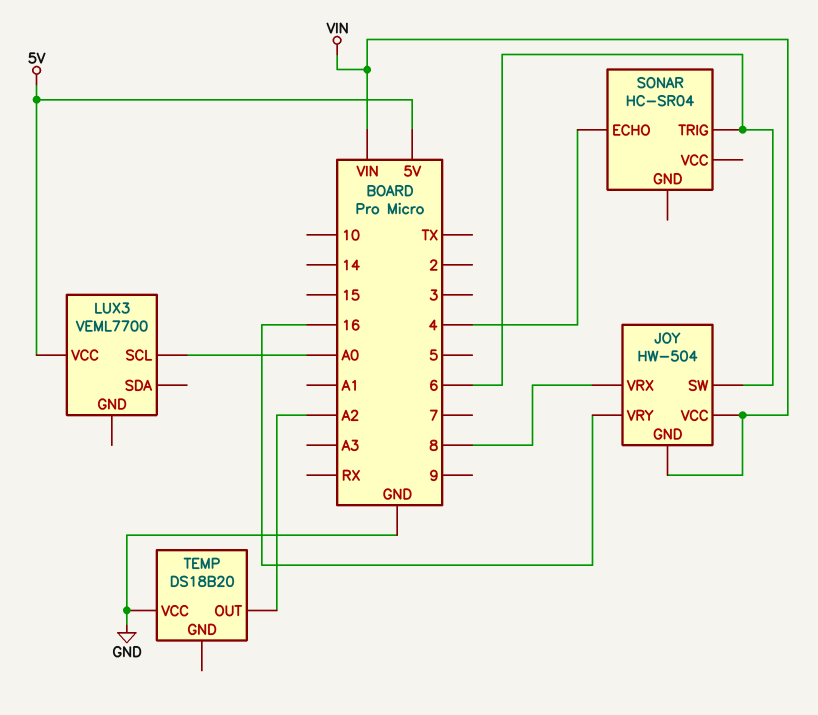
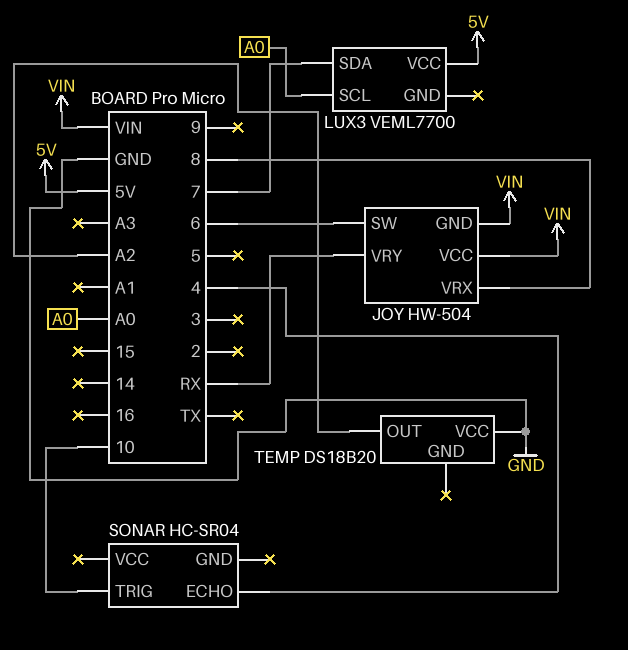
JOY pin VRY: 16 -> RX
LUX3 pin SDA: none -> 7
SONAR pin TRIG: 6 -> 10

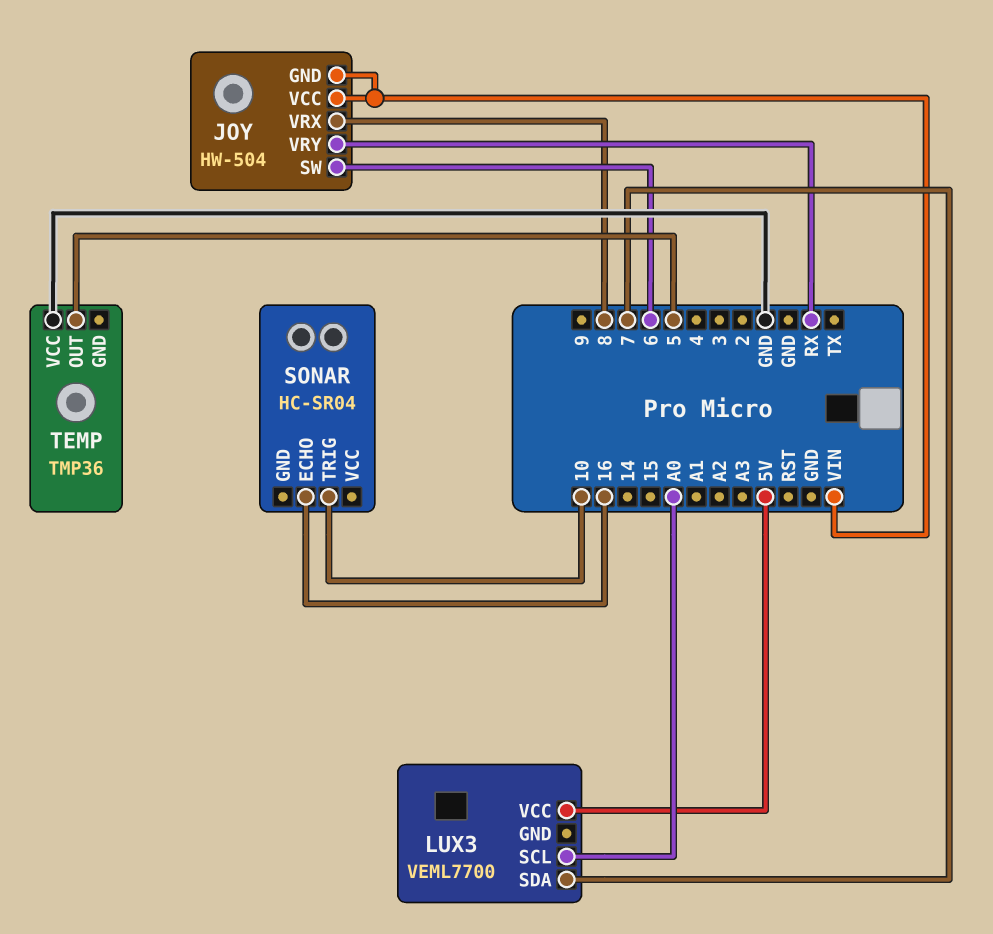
SONAR pin ECHO: 4 -> 16
TEMP: DS18B20 -> TMP36
TEMP pin OUT: A2 -> 5

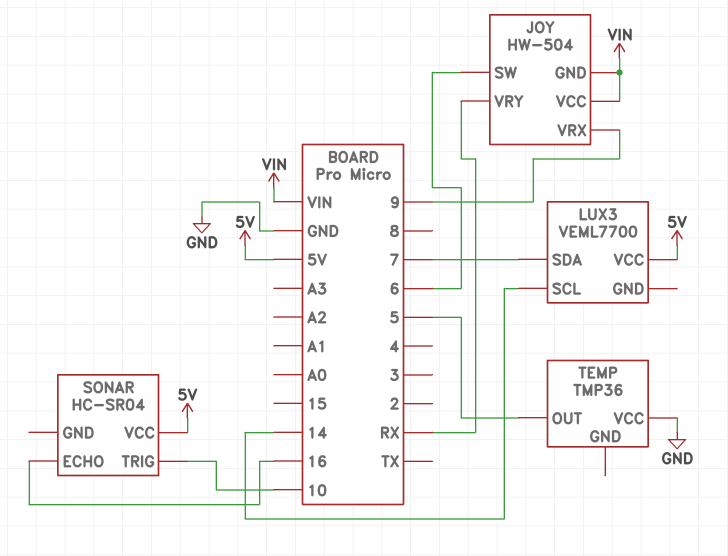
JOY pin VRX: 8 -> 9
LUX3 pin SCL: A0 -> 14
SONAR pin VCC: none -> 5V

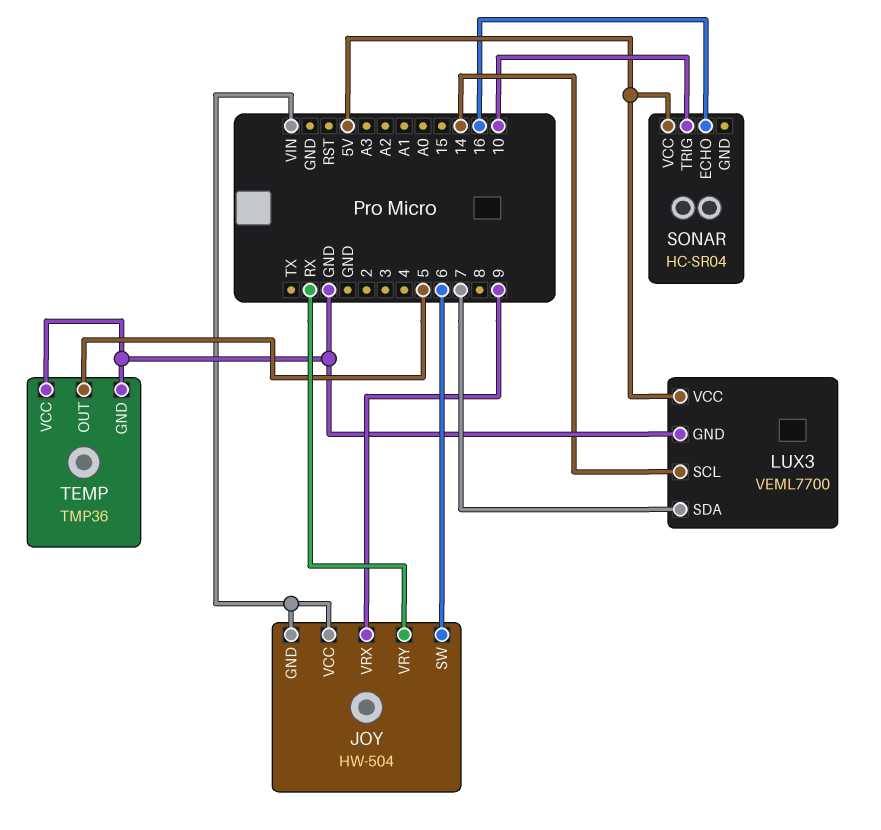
LUX3 pin GND: none -> GND
TEMP pin GND: none -> GND

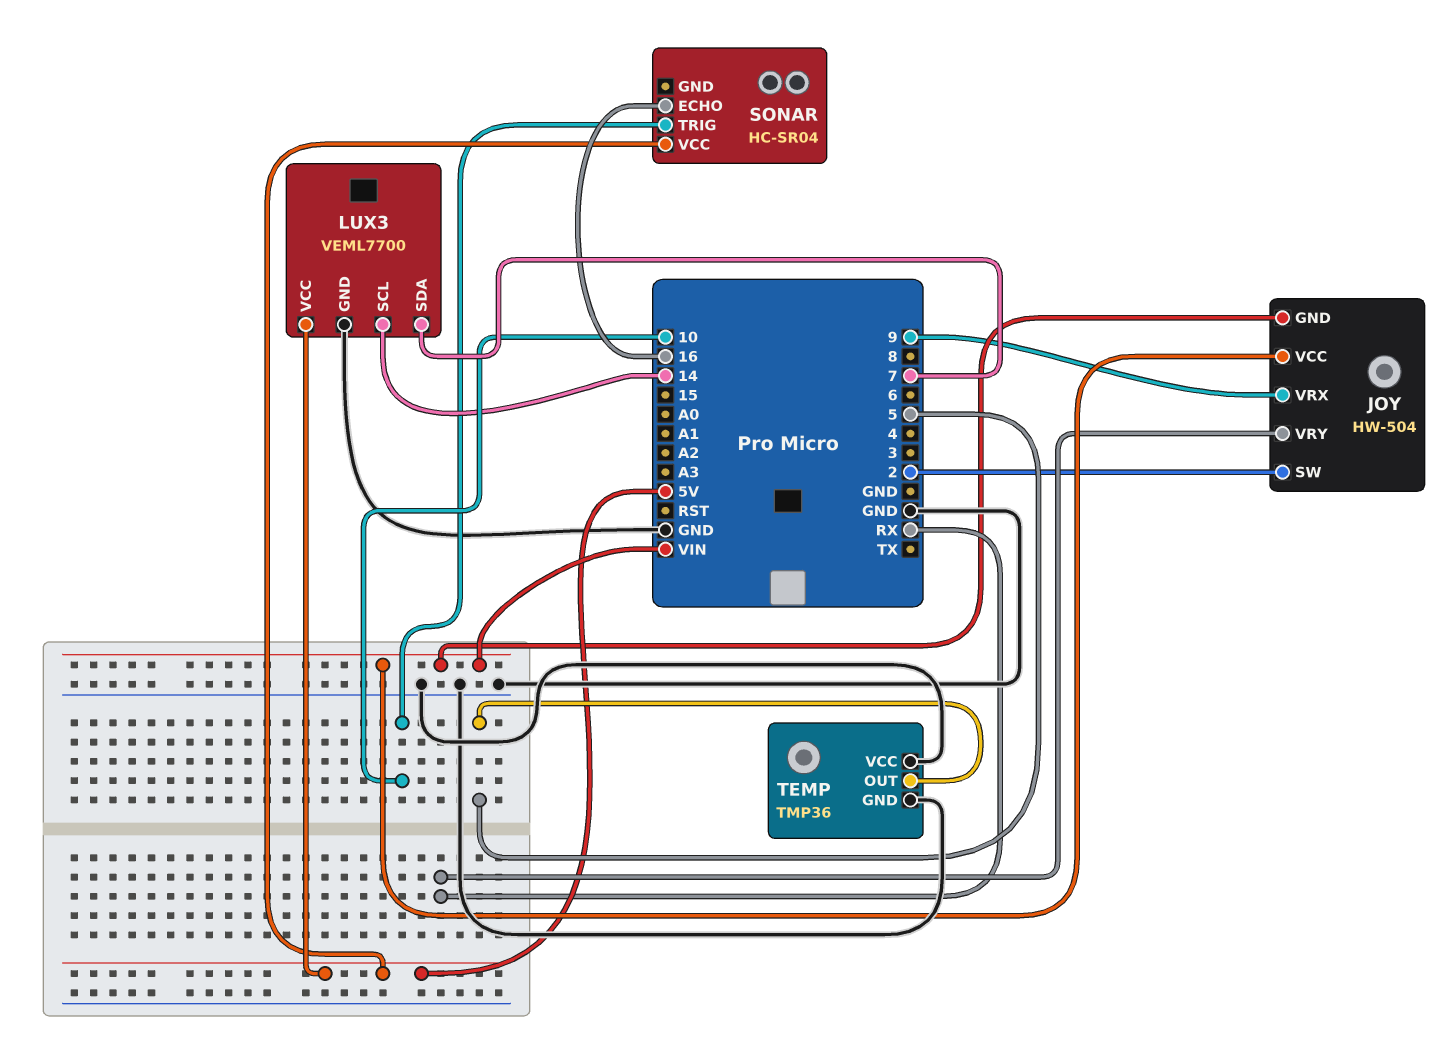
JOY pin SW: 6 -> 2

